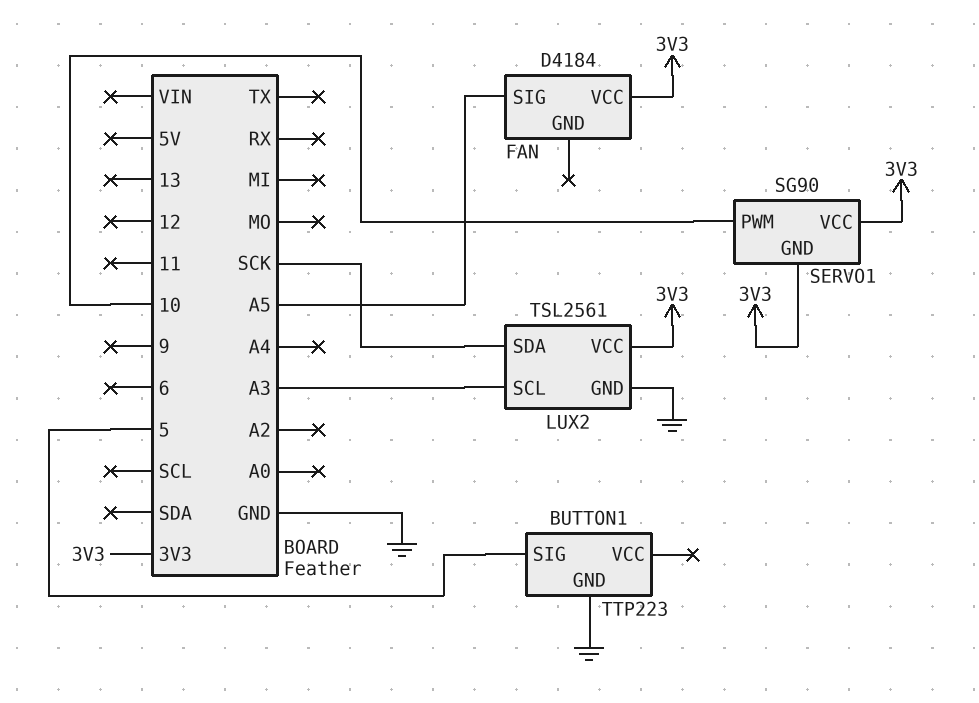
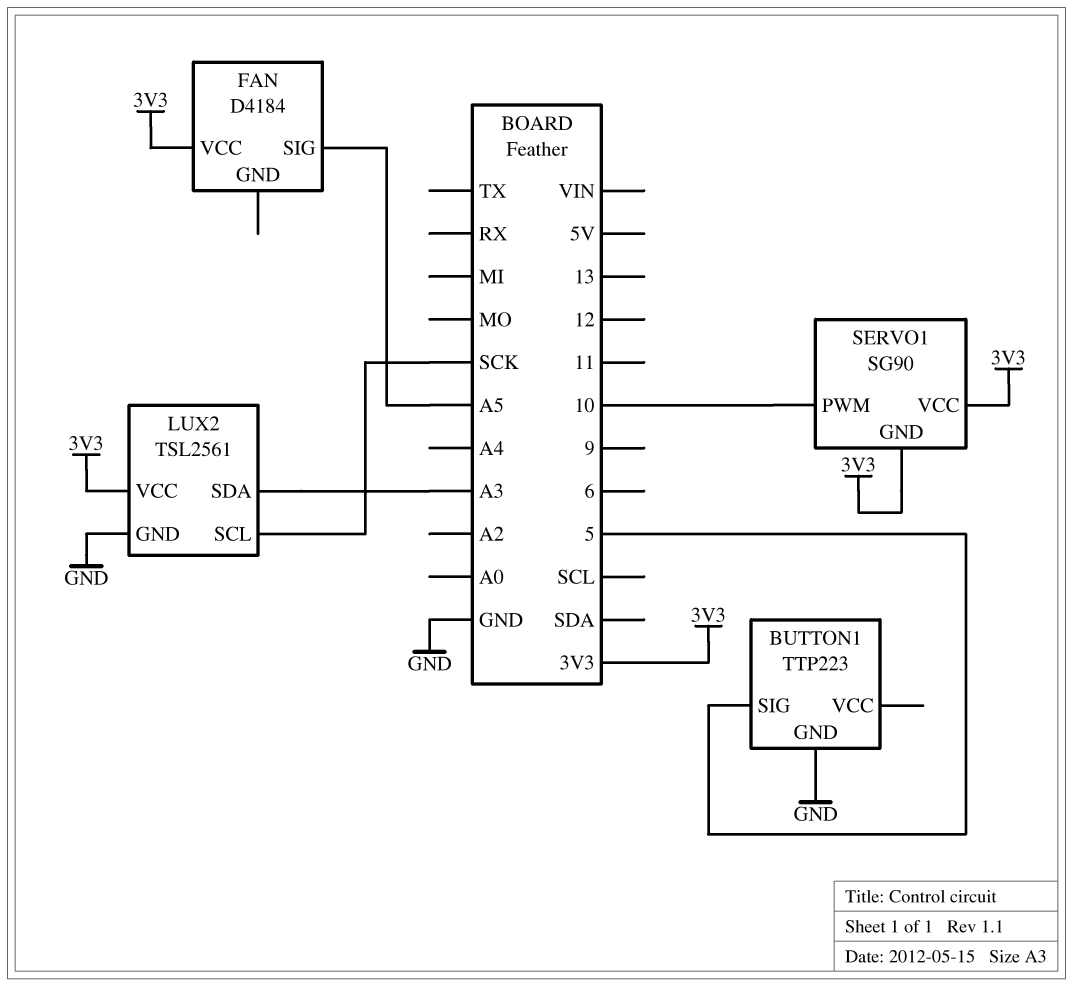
LUX2 pin SCL: A3 -> SCK
LUX2 pin SDA: SCK -> A3

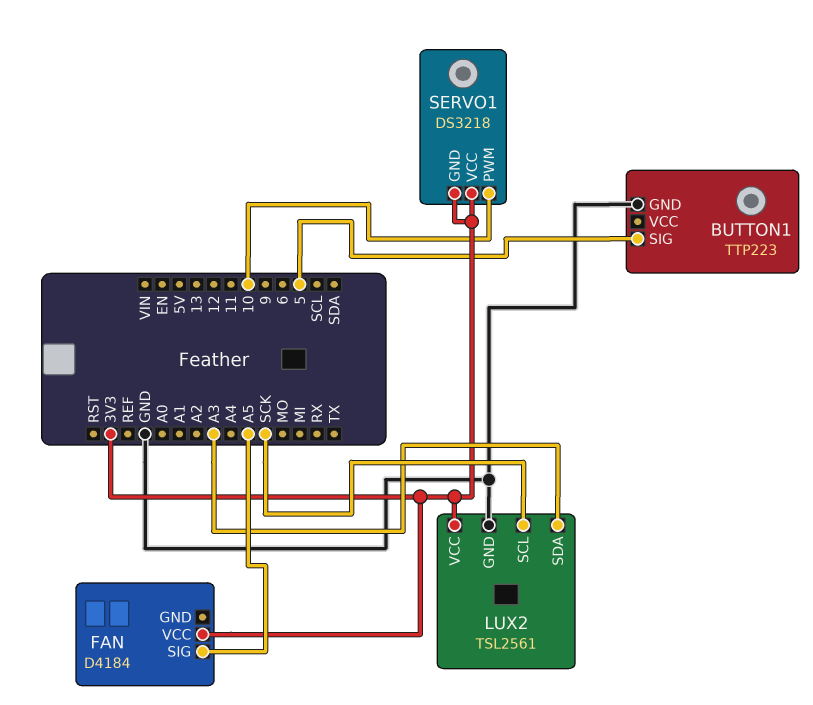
SERVO1: SG90 -> DS3218

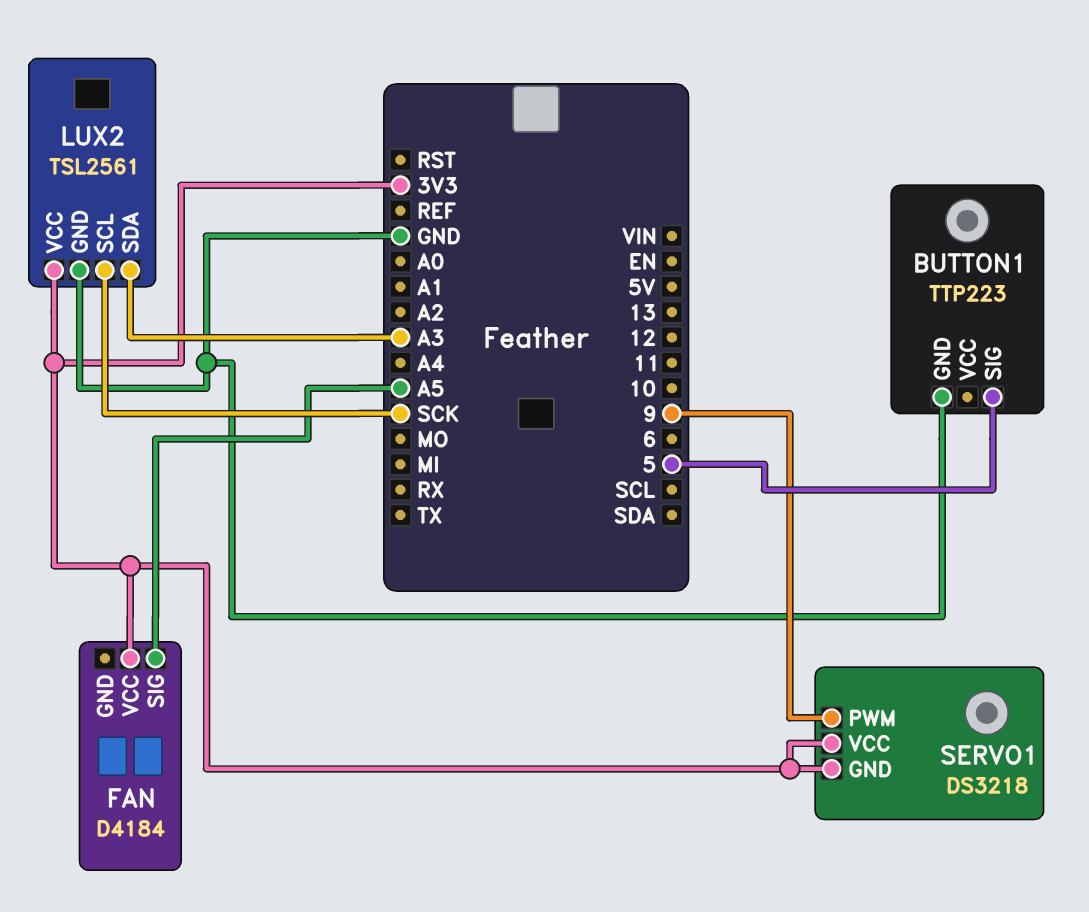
SERVO1 pin PWM: 10 -> 9

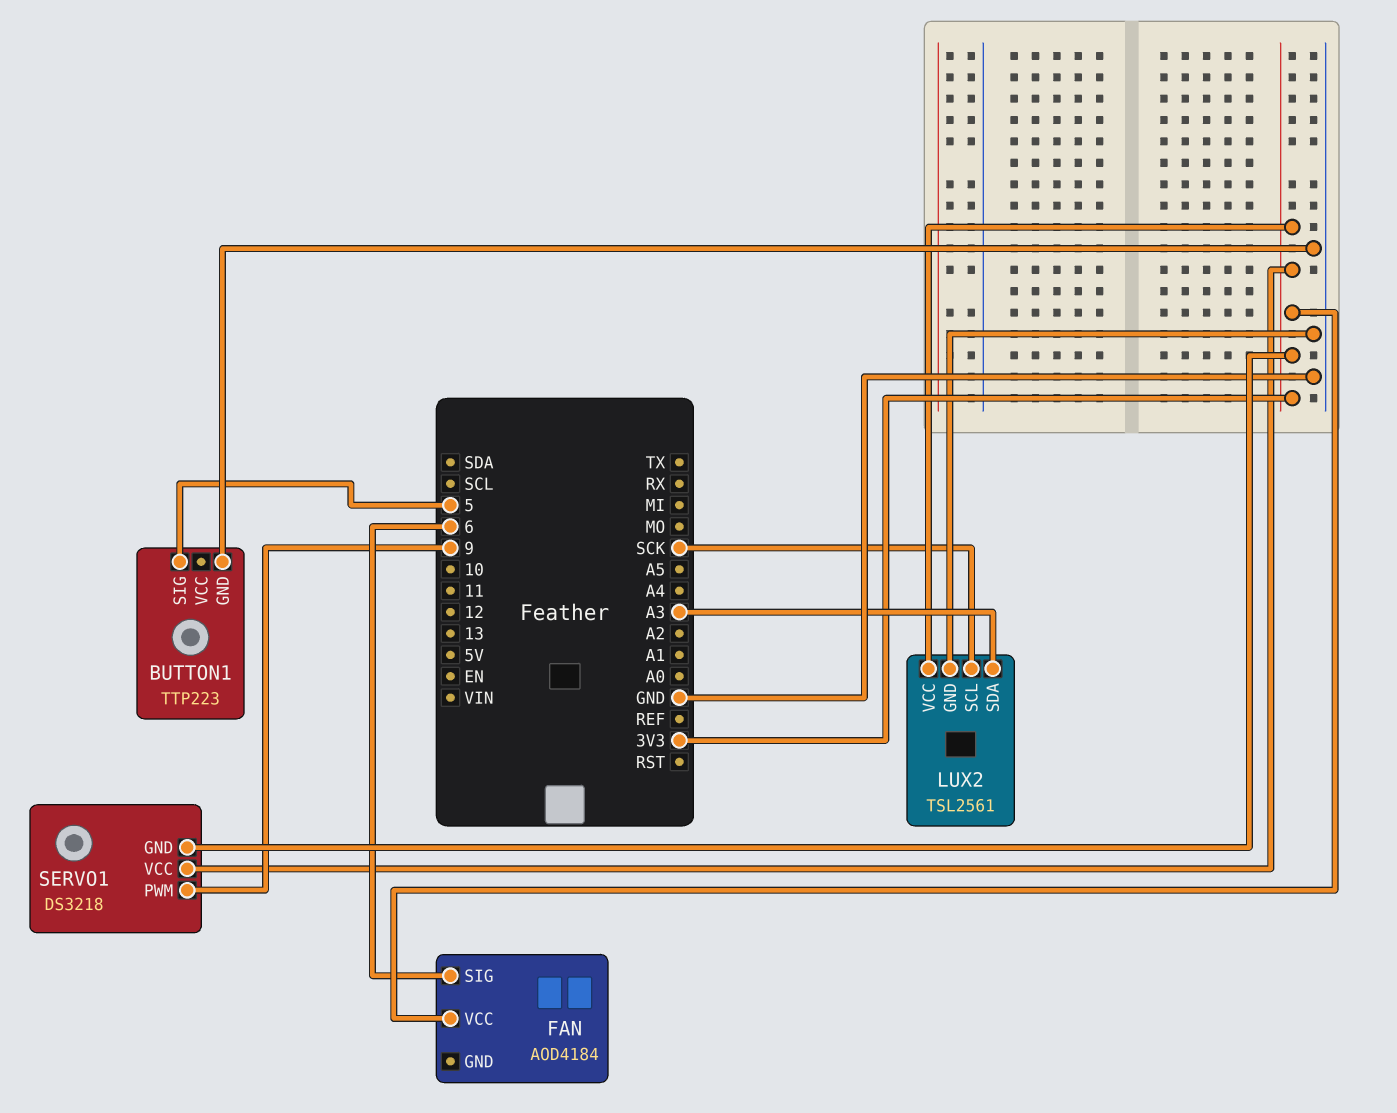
FAN: D4184 -> AOD4184
FAN pin SIG: A5 -> 6

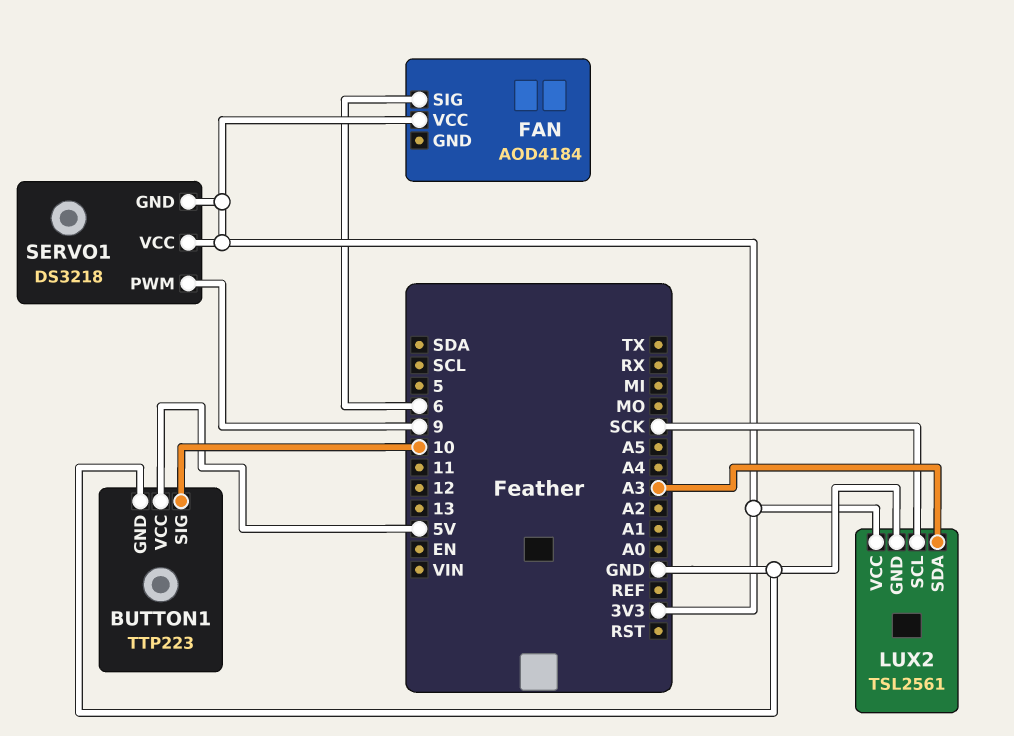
BUTTON1 pin SIG: 5 -> 10
BUTTON1 pin VCC: none -> 5V

